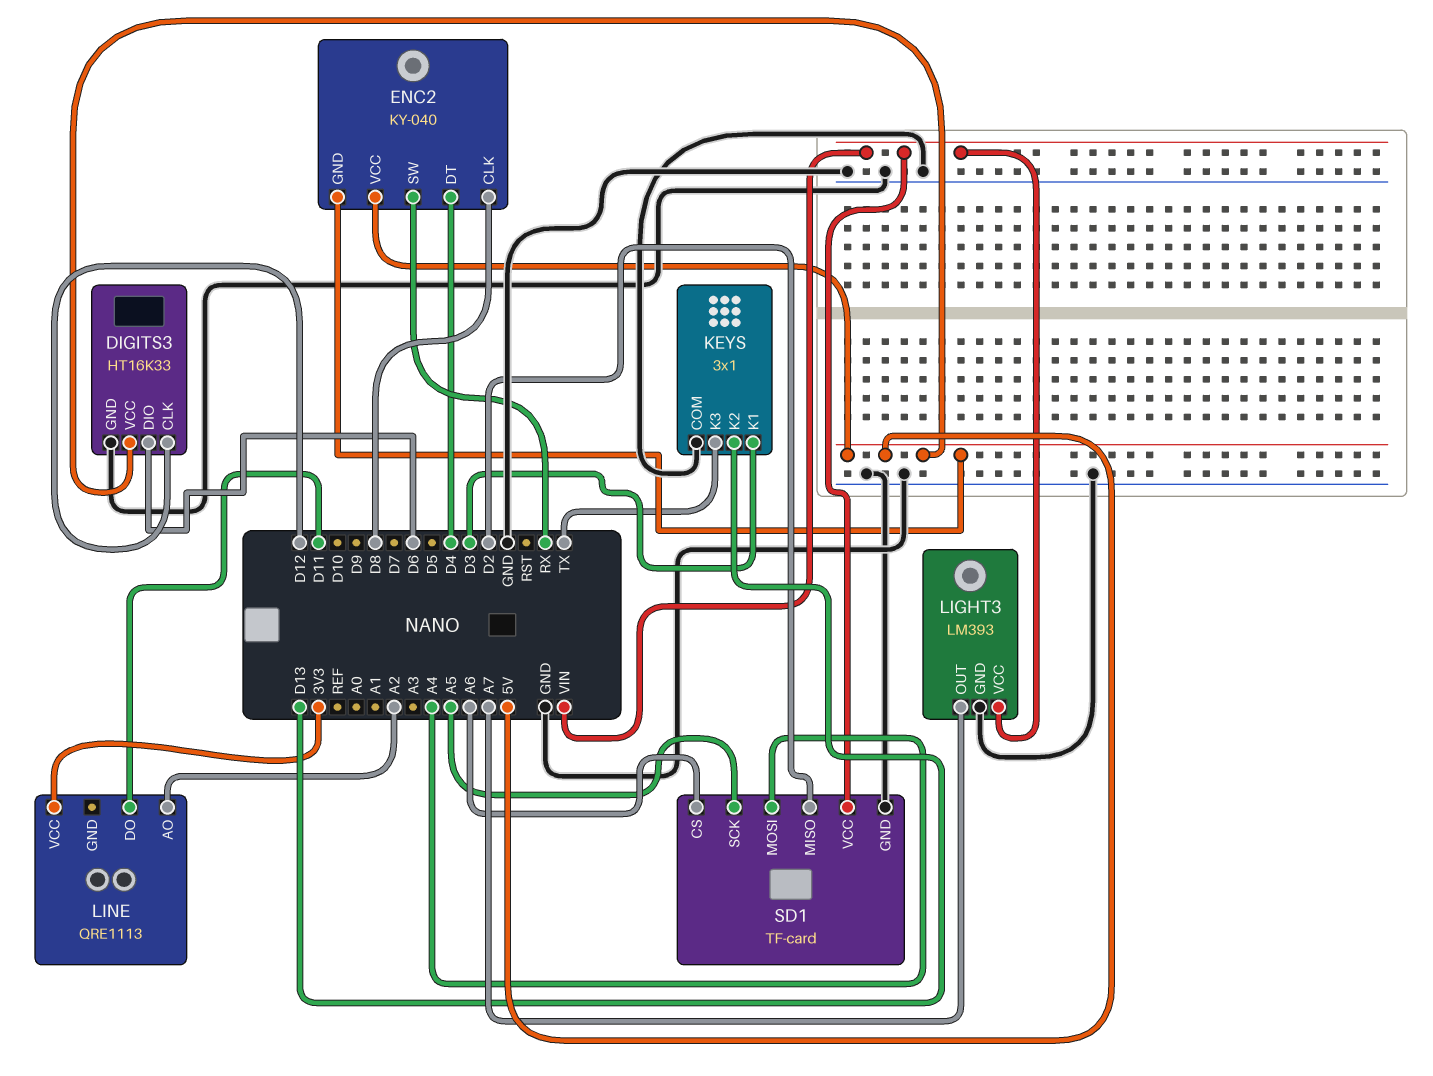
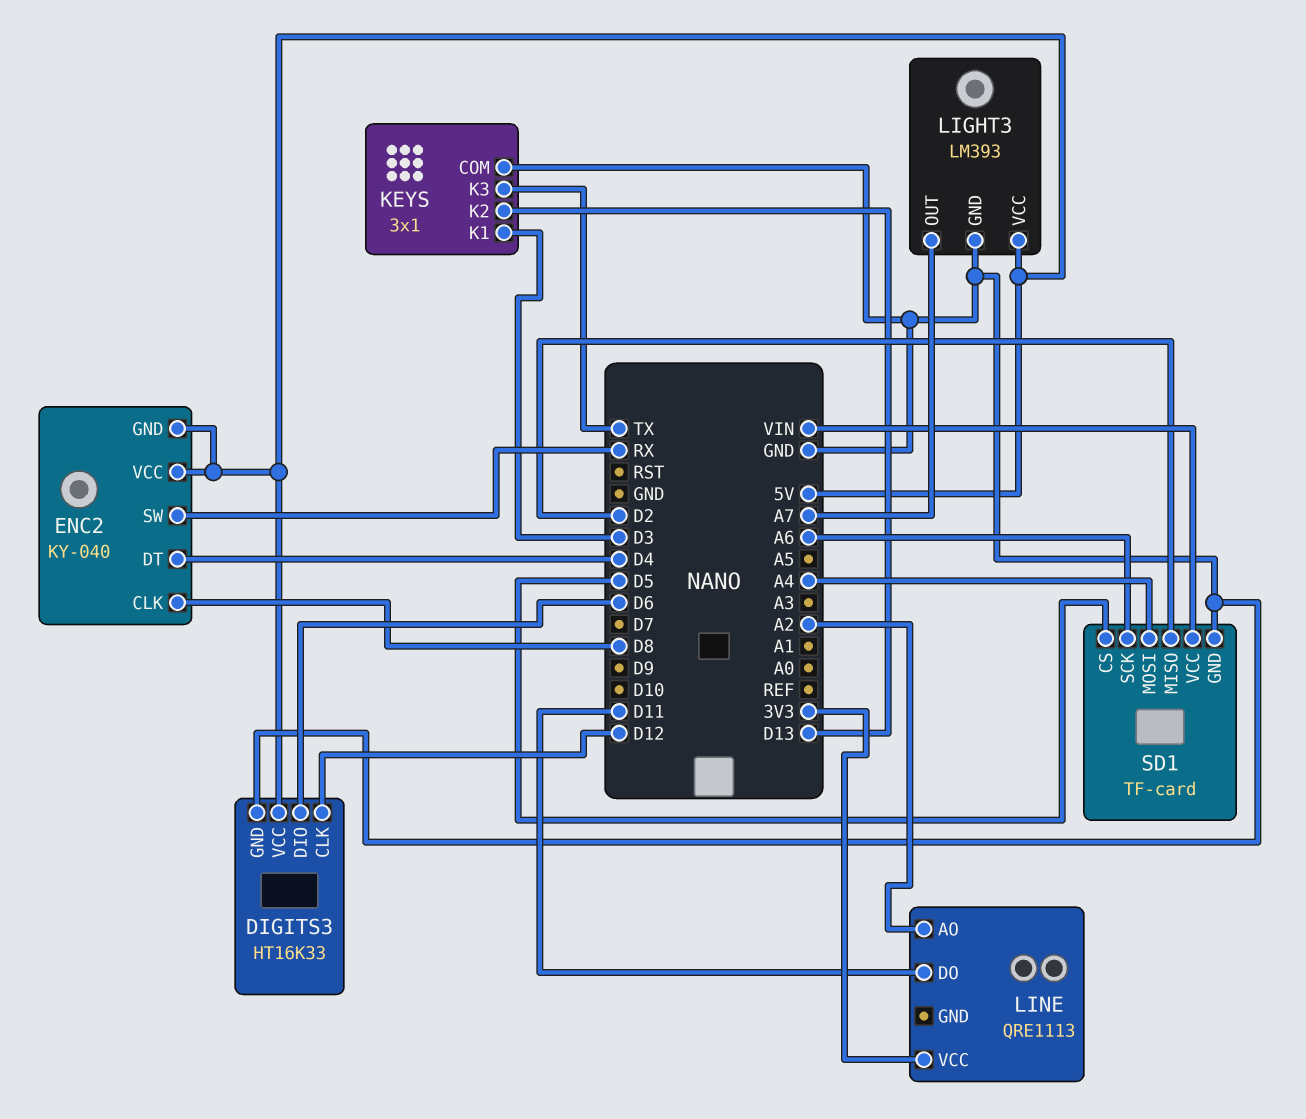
LIGHT3 pin VCC: VIN -> 5V
SD1 pin CS: A6 -> D5
SD1 pin SCK: A5 -> A6

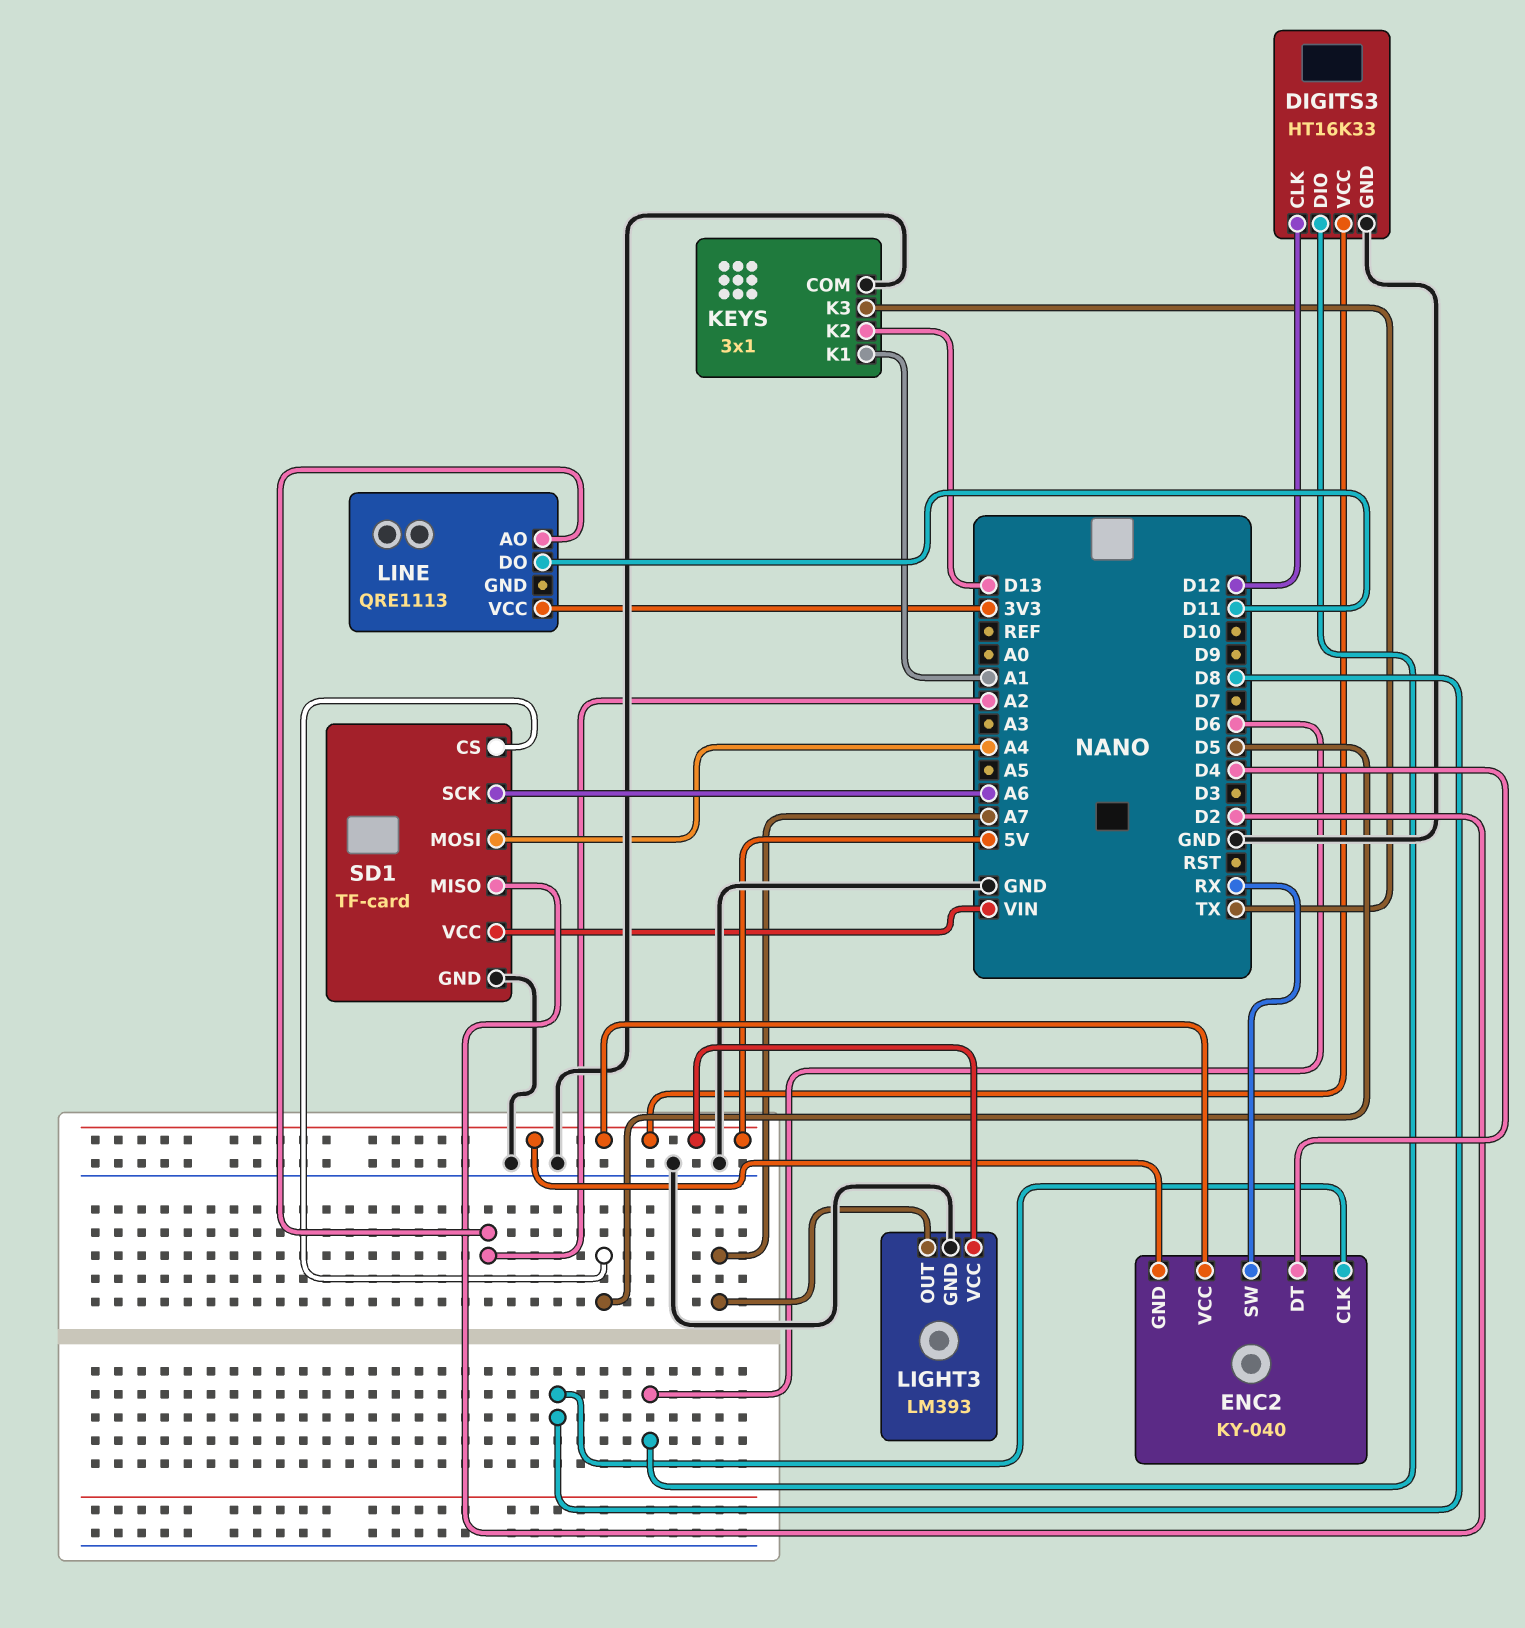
KEYS pin K1: D3 -> A1

